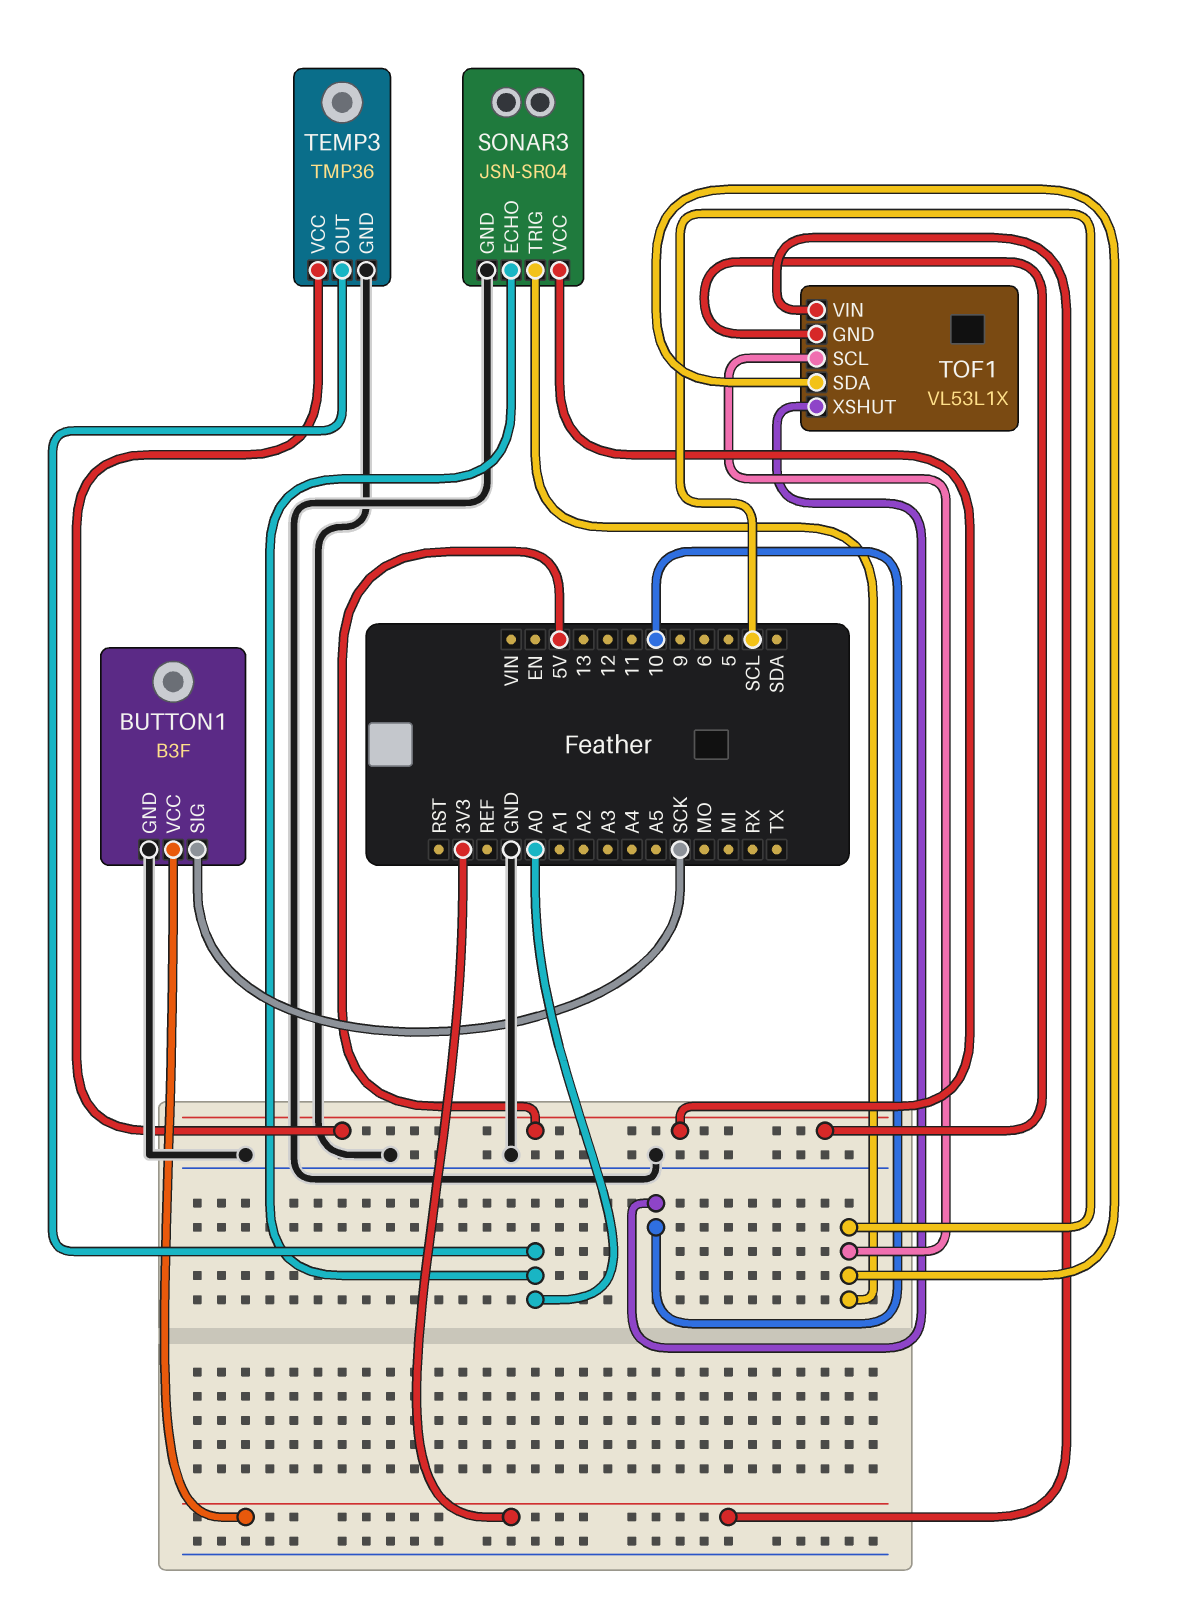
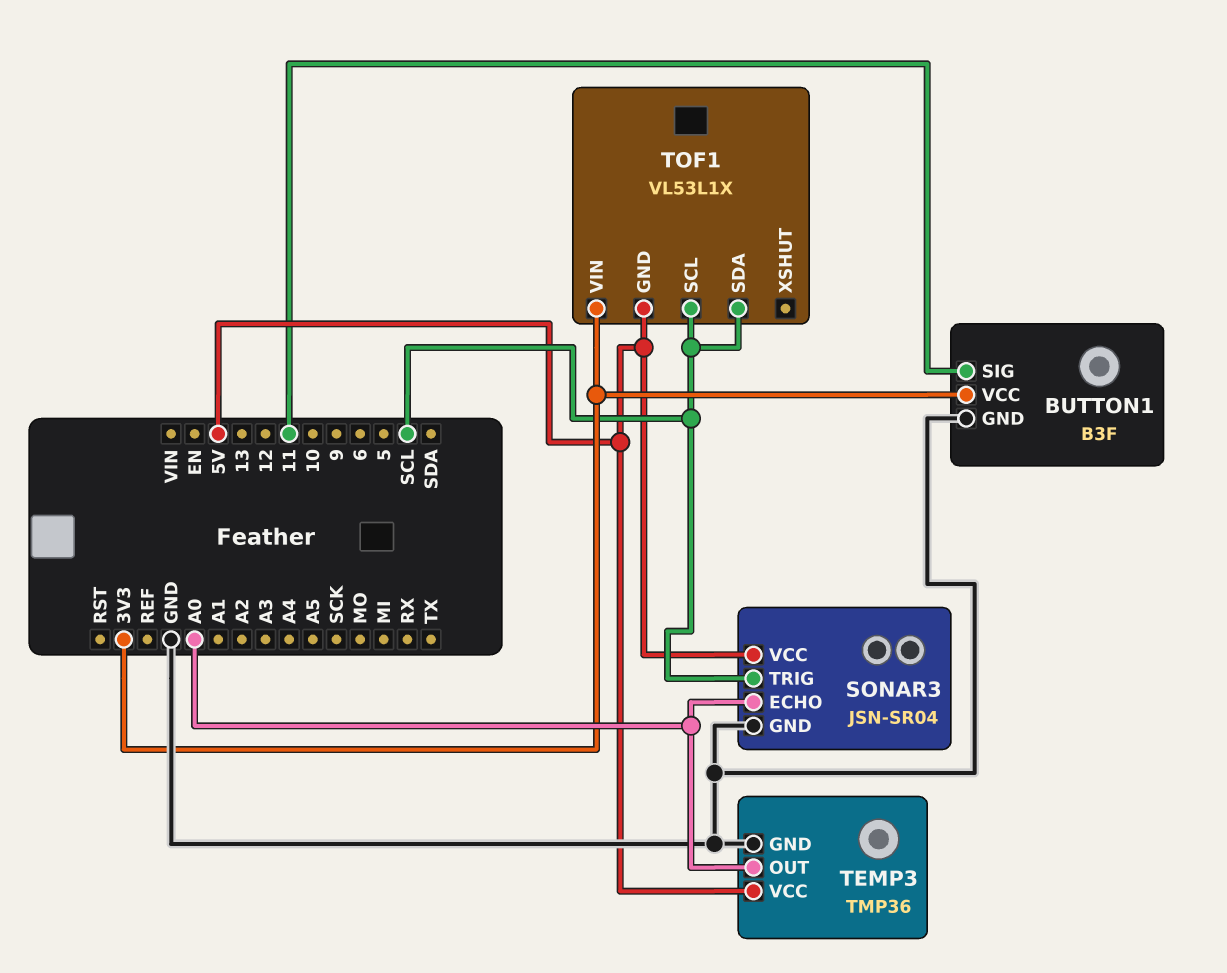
BUTTON1 pin SIG: SCK -> 11
TOF1 pin XSHUT: 10 -> none

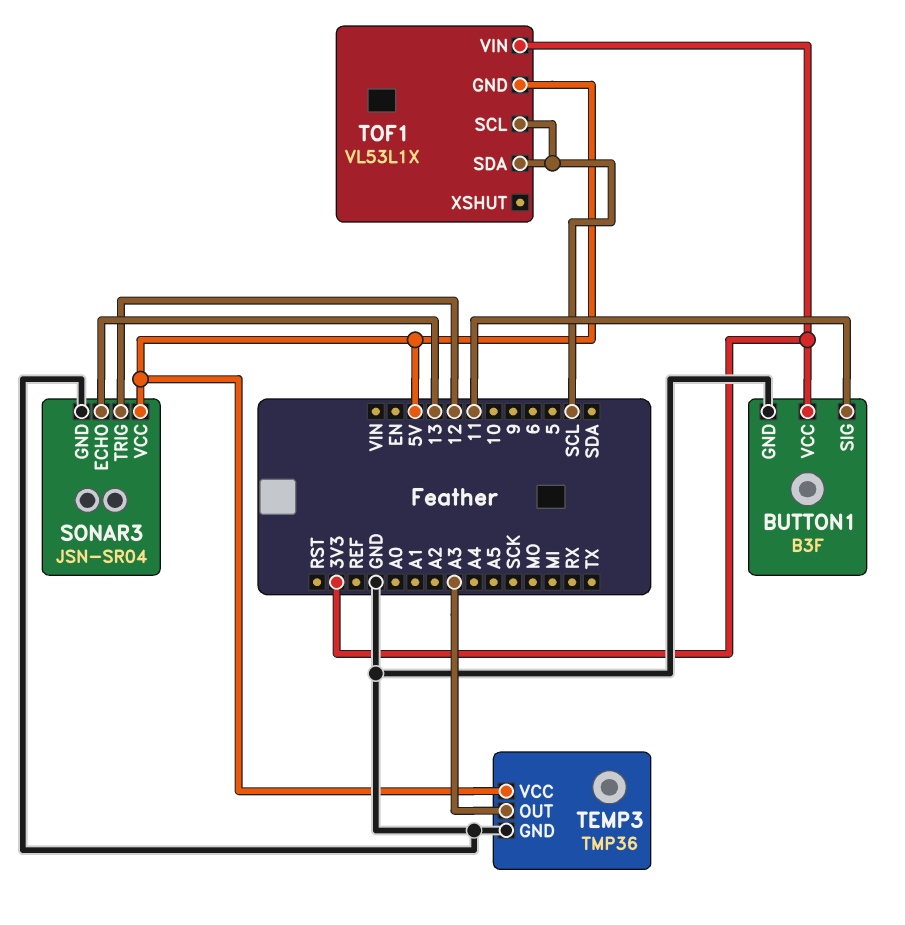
SONAR3 pin ECHO: A0 -> 13
SONAR3 pin TRIG: SCL -> 12
TEMP3 pin OUT: A0 -> A3

